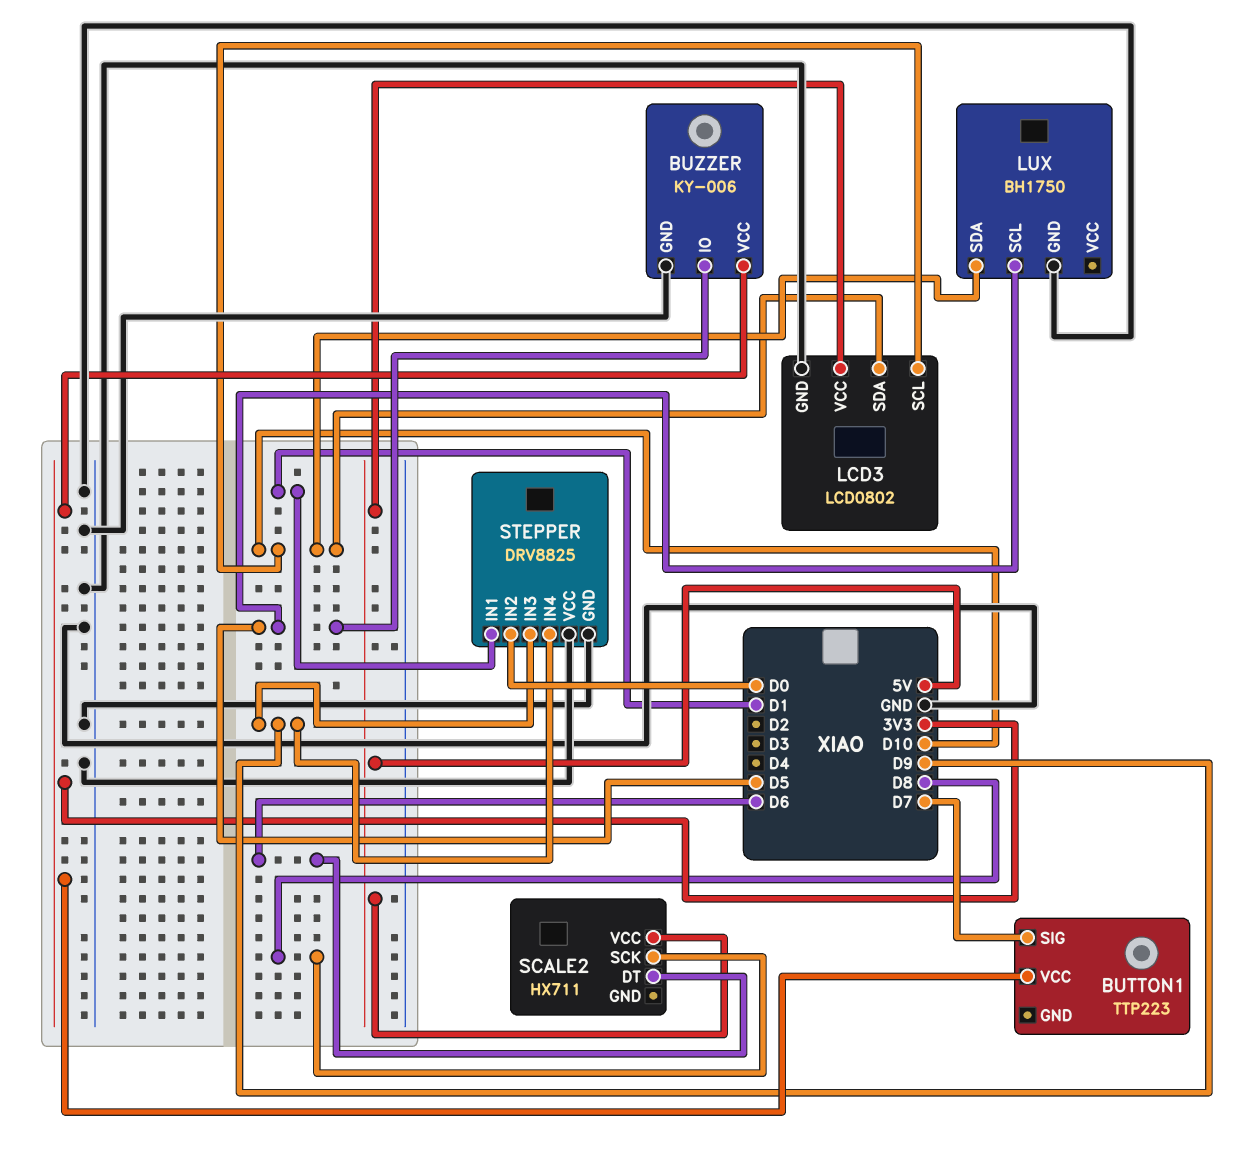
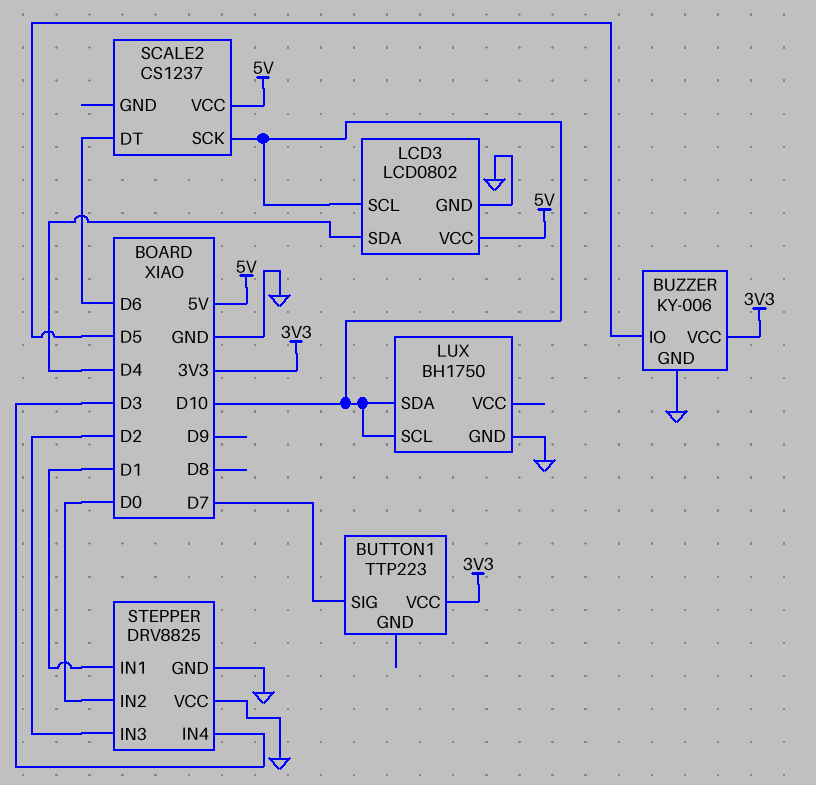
LCD3 pin SDA: D10 -> D4
LUX pin SCL: D5 -> D10
SCALE2: HX711 -> CS1237
SCALE2 pin SCK: D8 -> D10
STEPPER pin IN3: D9 -> D2
STEPPER pin IN4: D9 -> D3

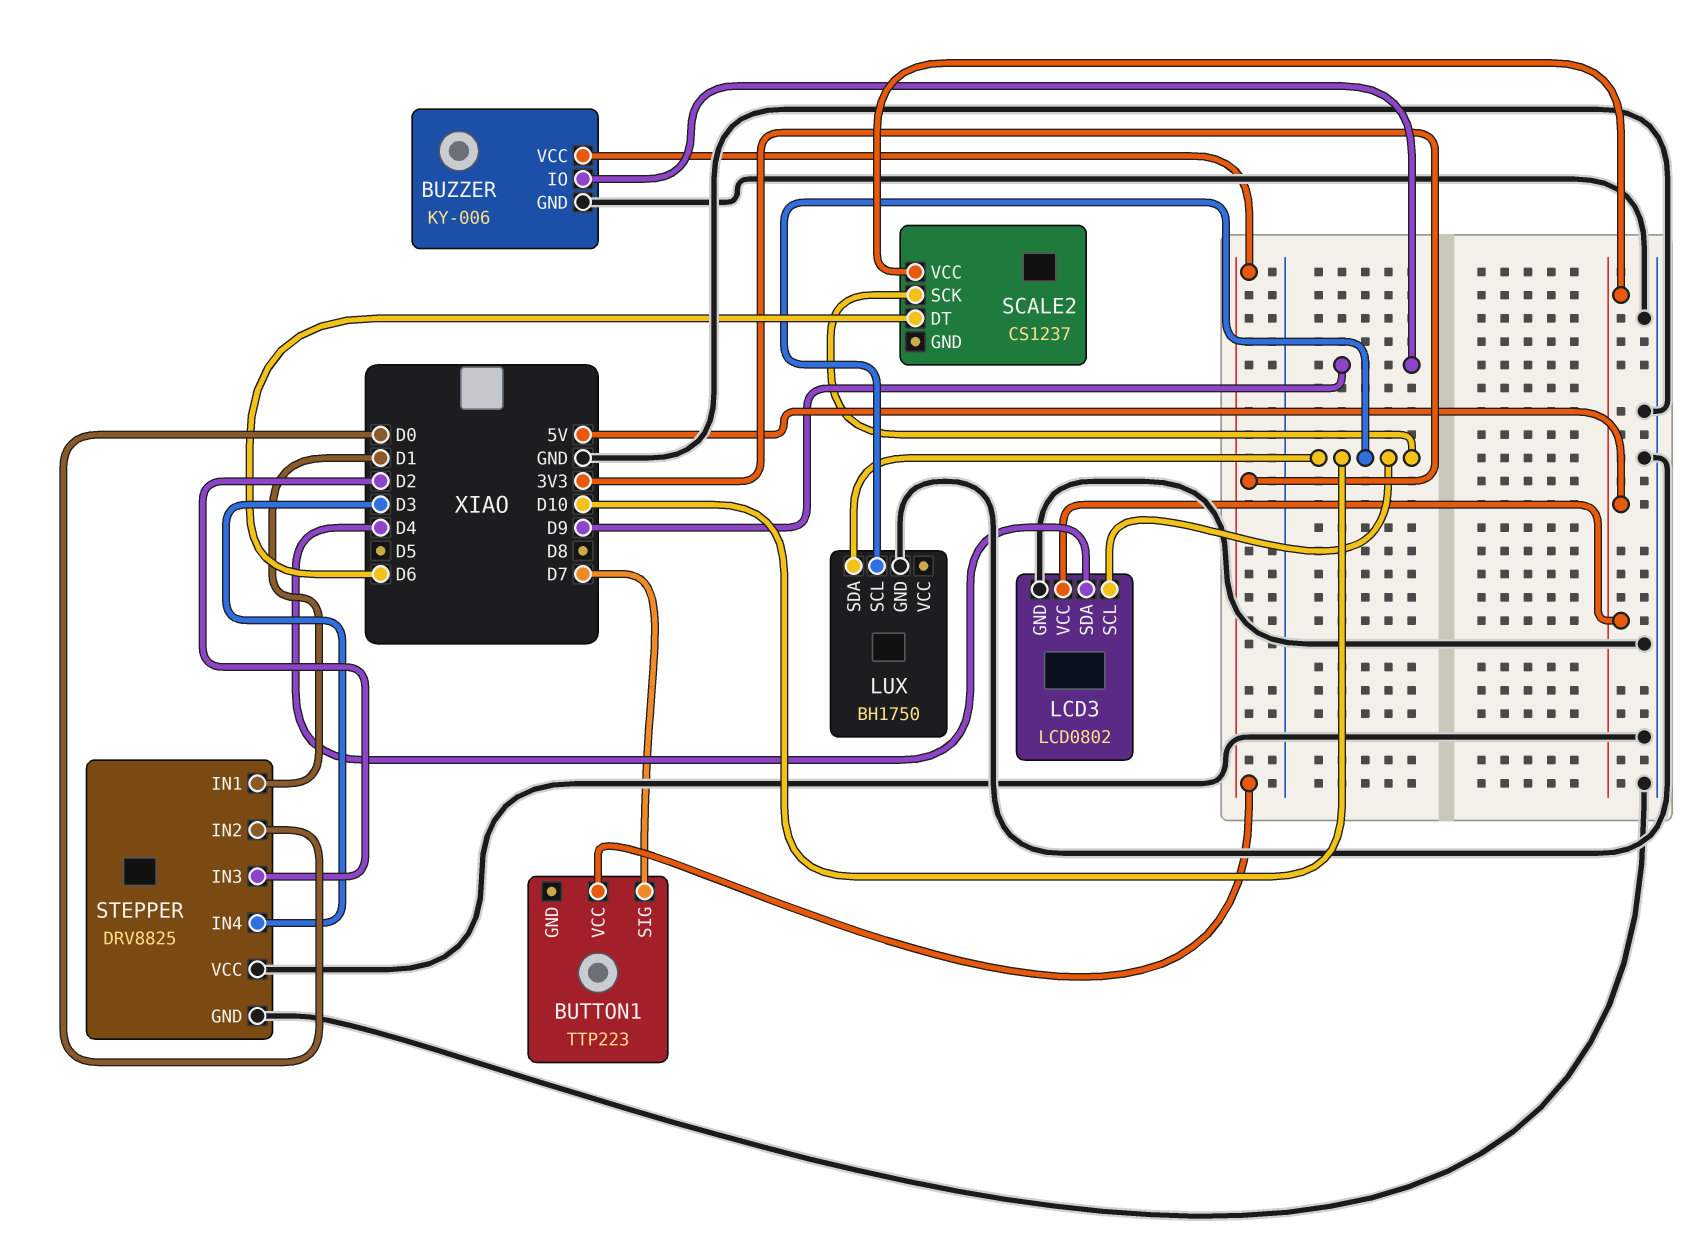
BUZZER pin IO: D5 -> D9

